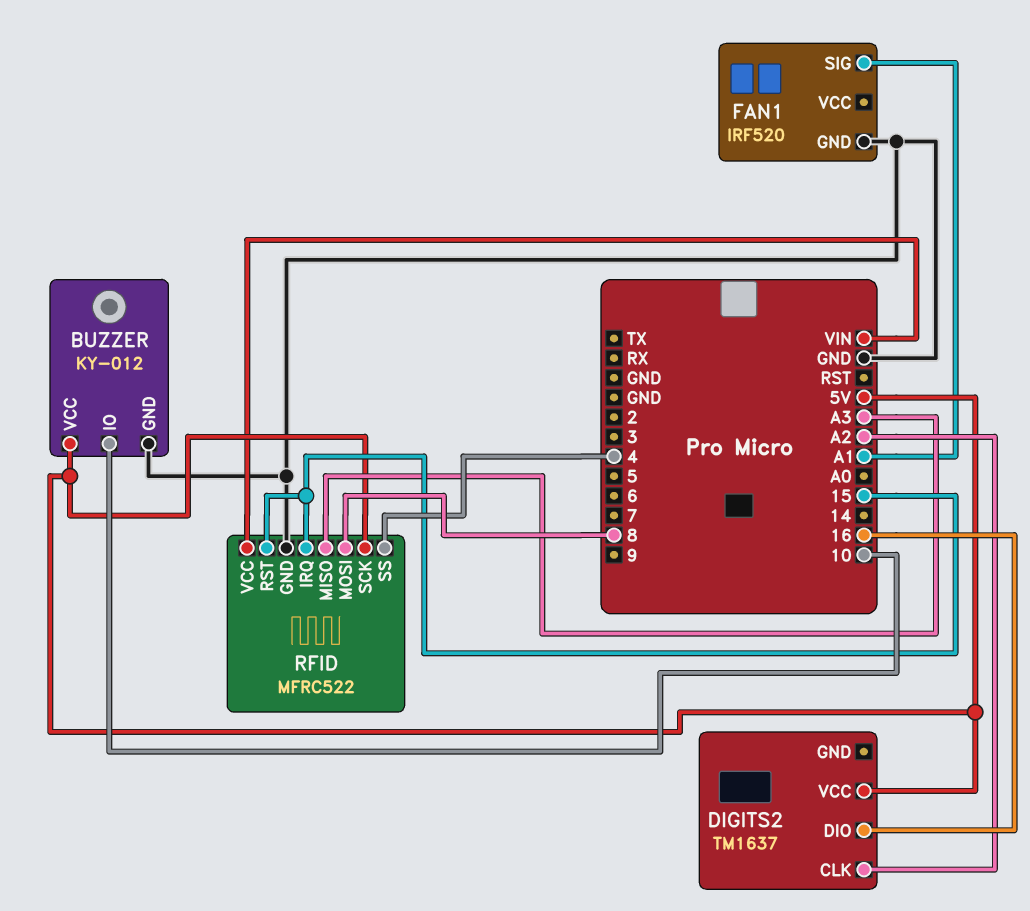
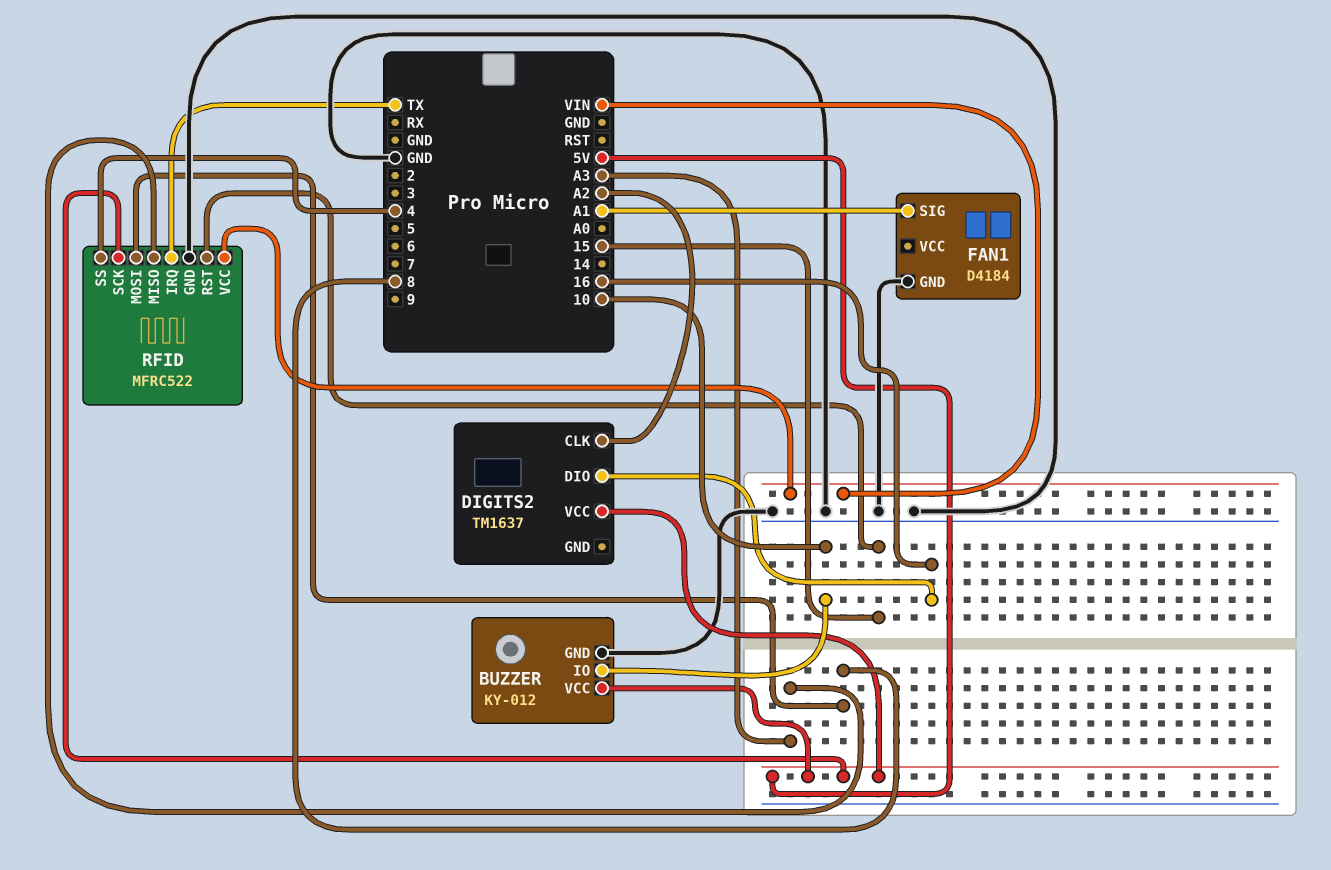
FAN1: IRF520 -> D4184
RFID pin IRQ: 15 -> TX

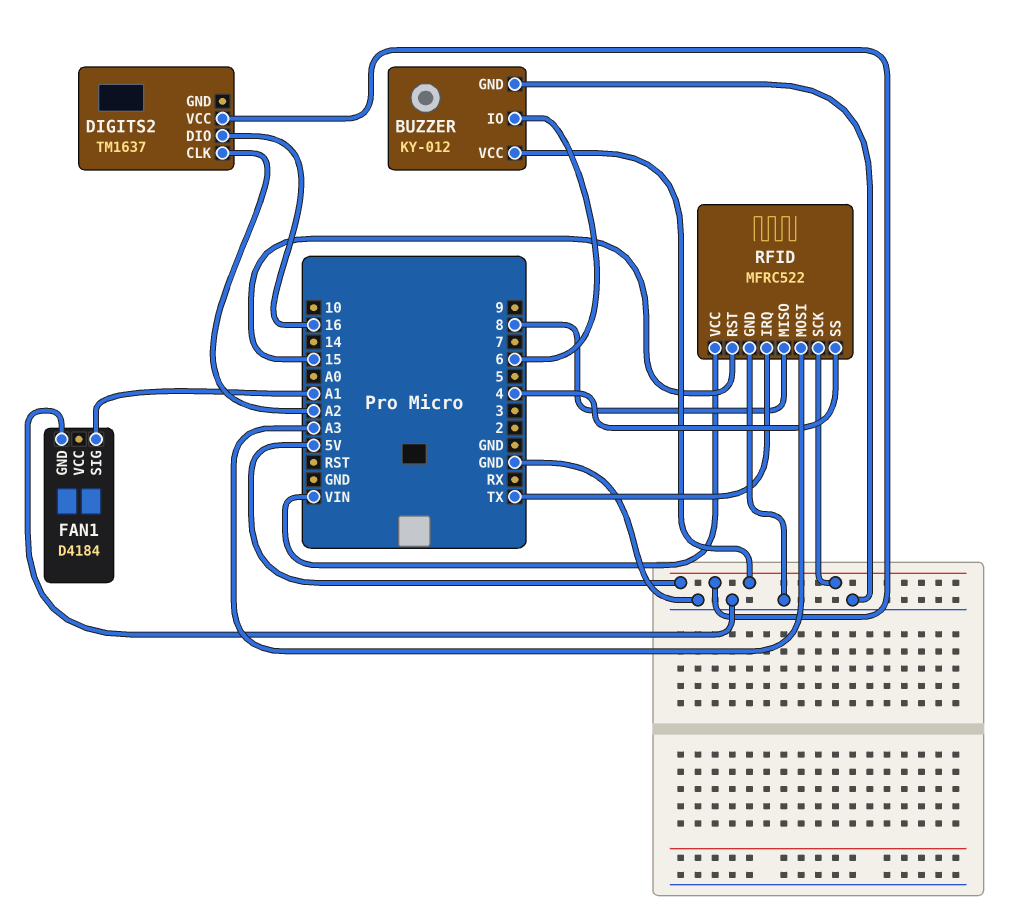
BUZZER pin IO: 10 -> 6
RFID pin MISO: A3 -> 8
RFID pin MOSI: 8 -> A3

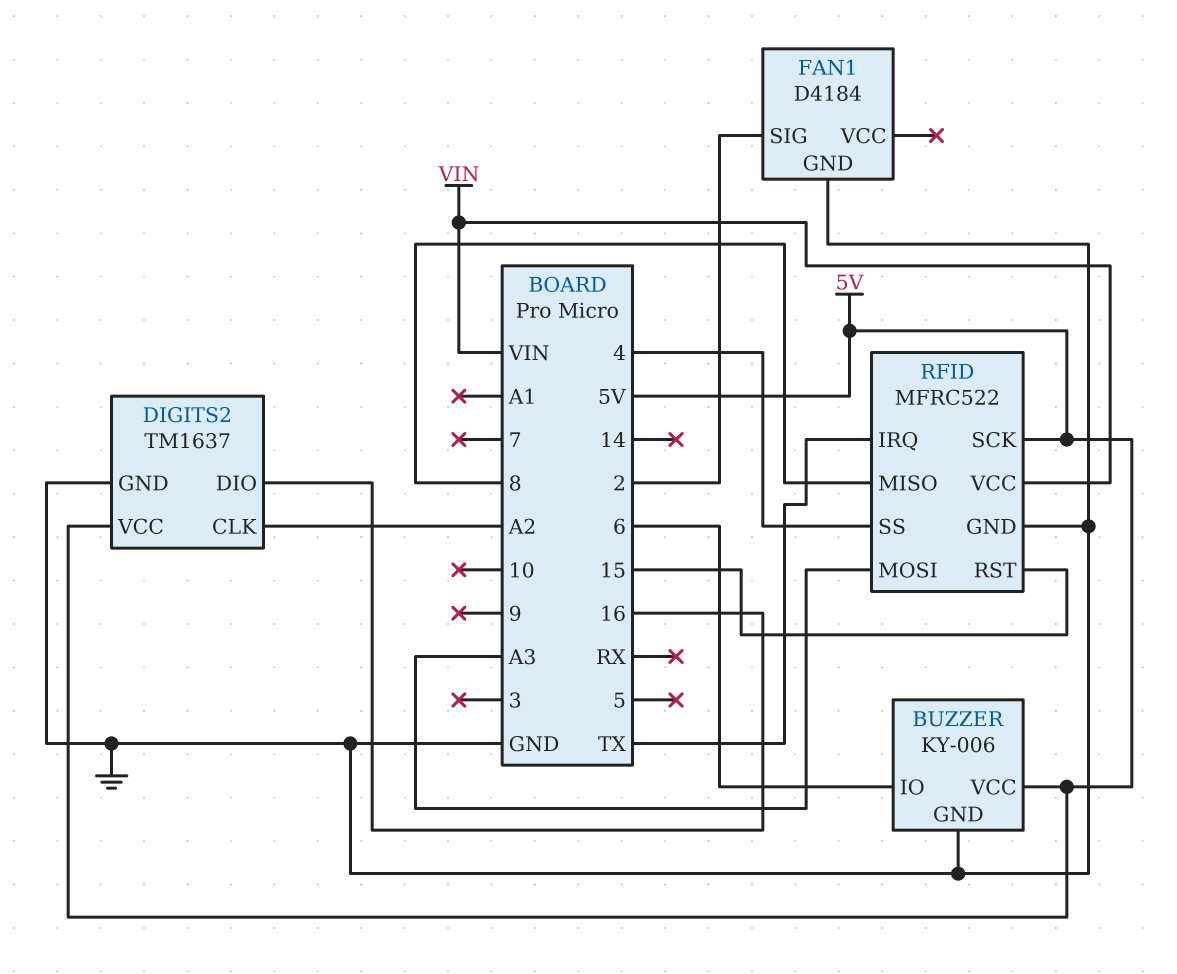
BUZZER: KY-012 -> KY-006
DIGITS2 pin GND: none -> GND
FAN1 pin SIG: A1 -> 2

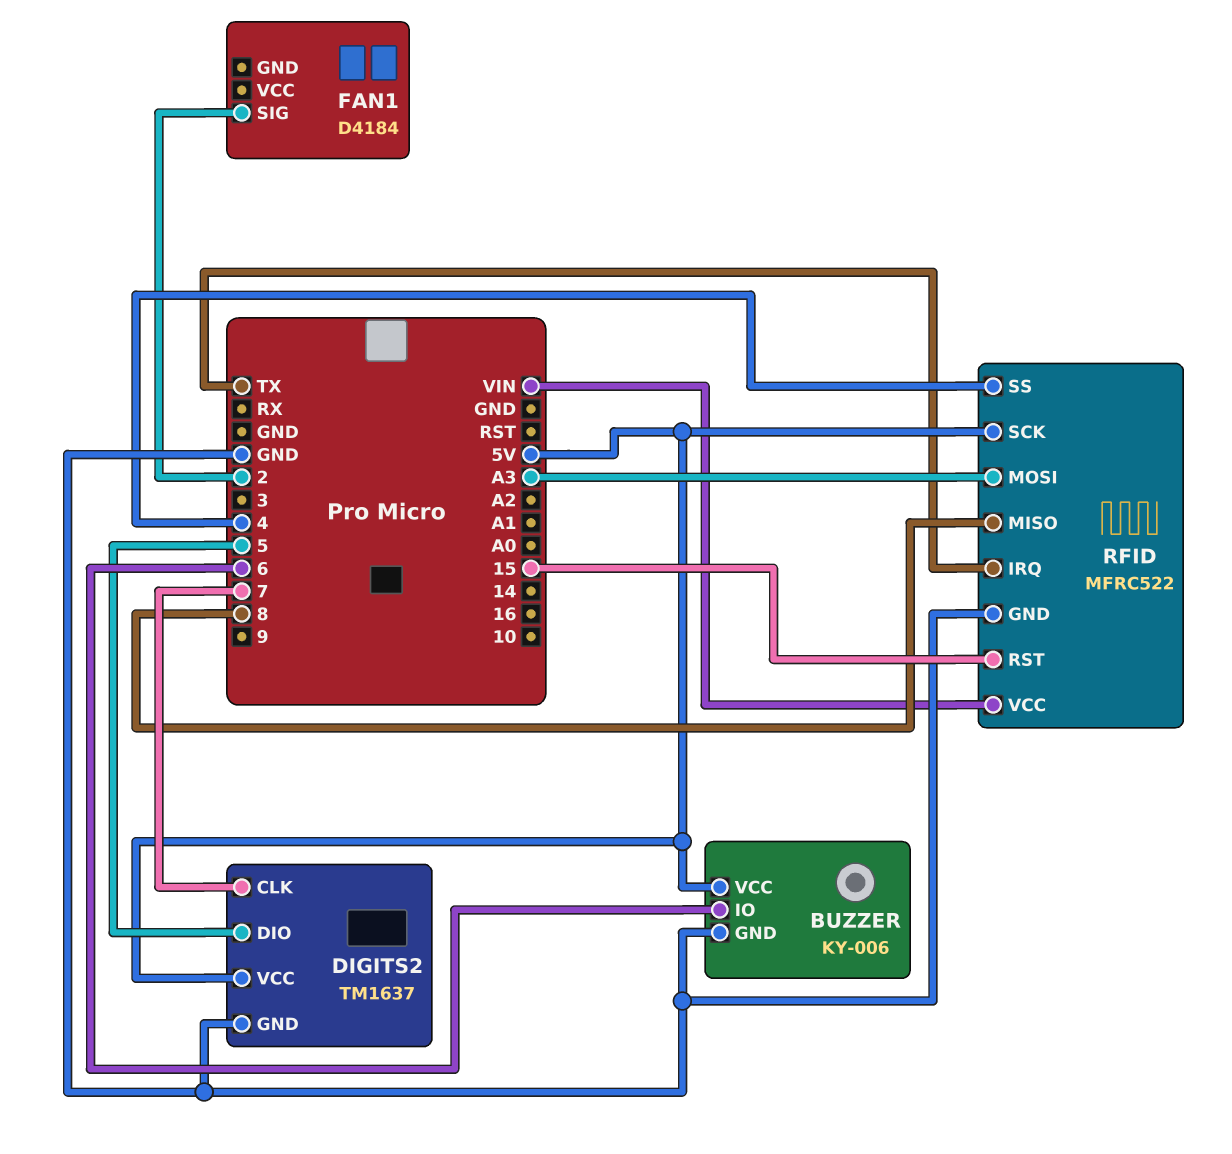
DIGITS2 pin CLK: A2 -> 7
DIGITS2 pin DIO: 16 -> 5
FAN1 pin GND: GND -> none

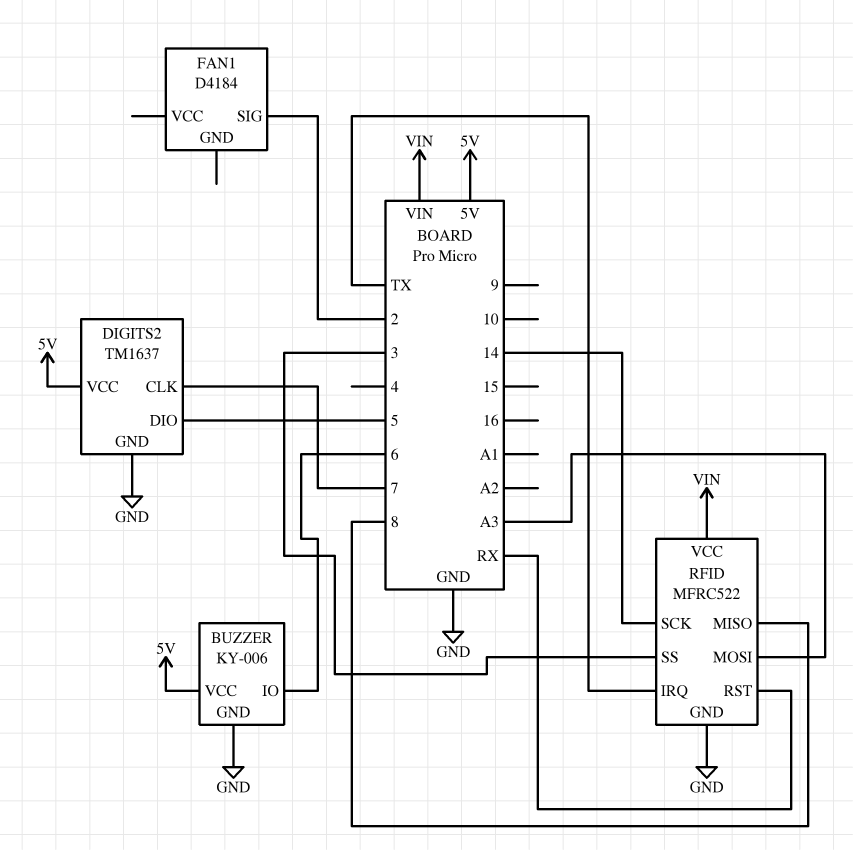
RFID pin RST: 15 -> RX
RFID pin SCK: 5V -> 14
RFID pin SS: 4 -> 3

